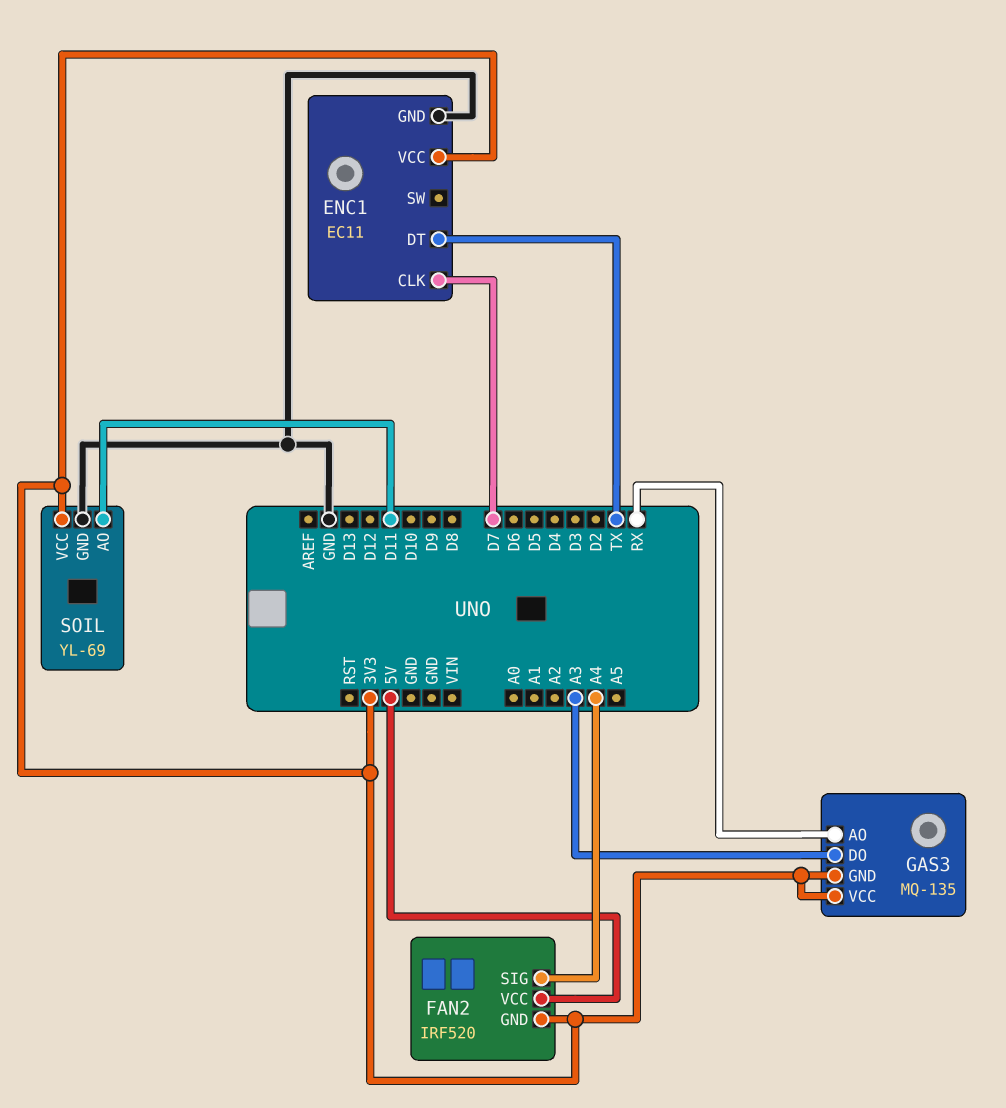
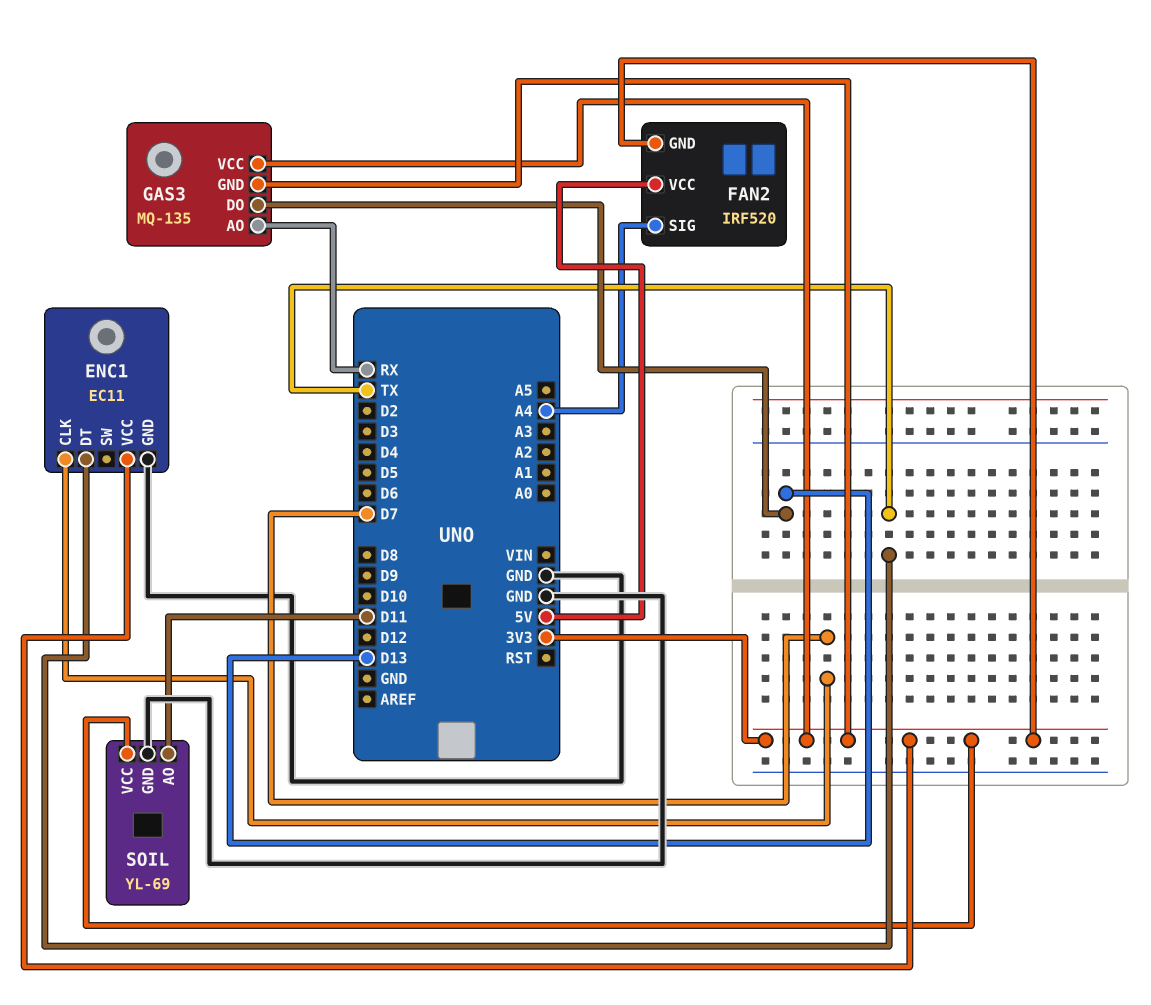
GAS3 pin DO: A3 -> D13

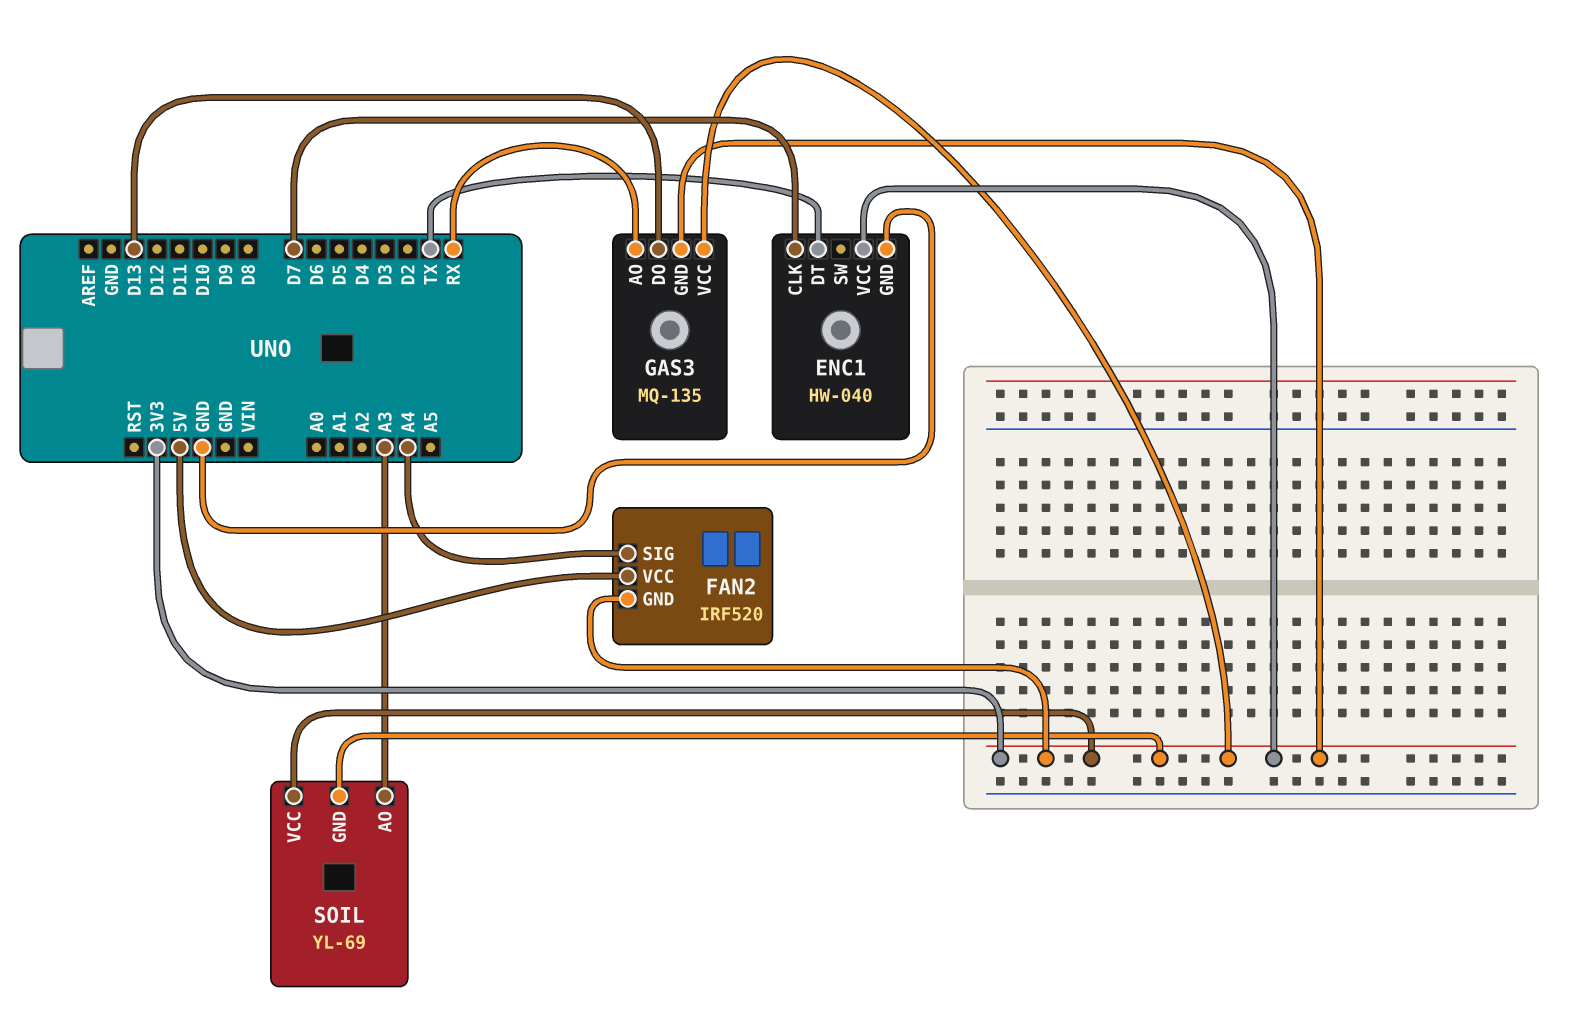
ENC1: EC11 -> HW-040
SOIL pin AO: D11 -> A3
SOIL pin GND: GND -> 3V3

